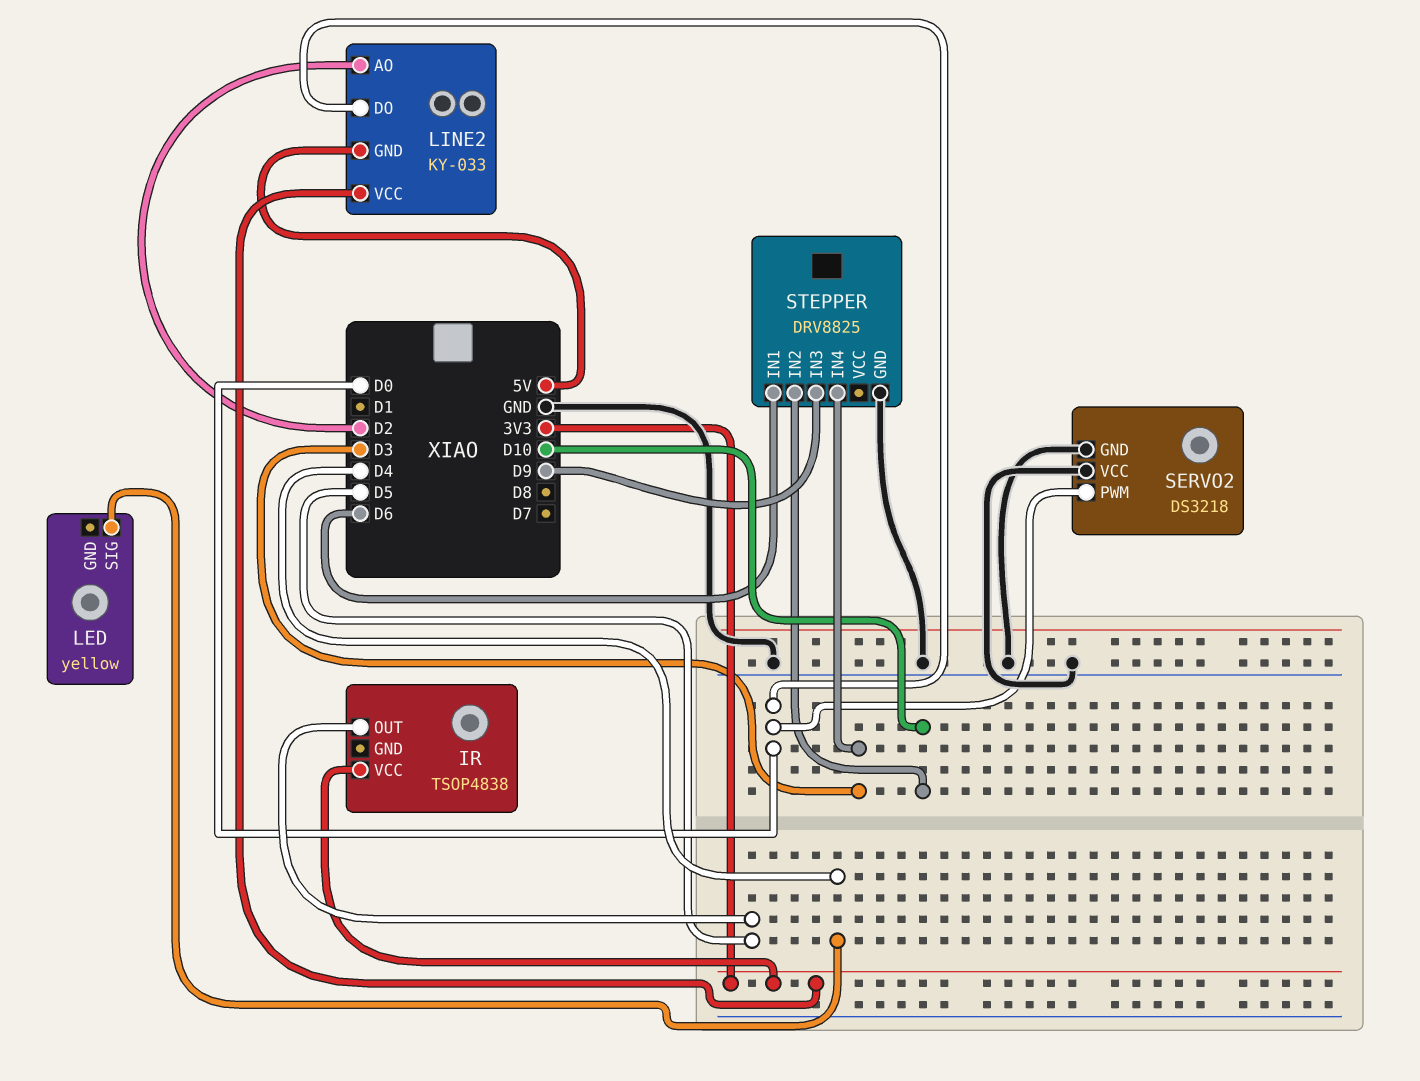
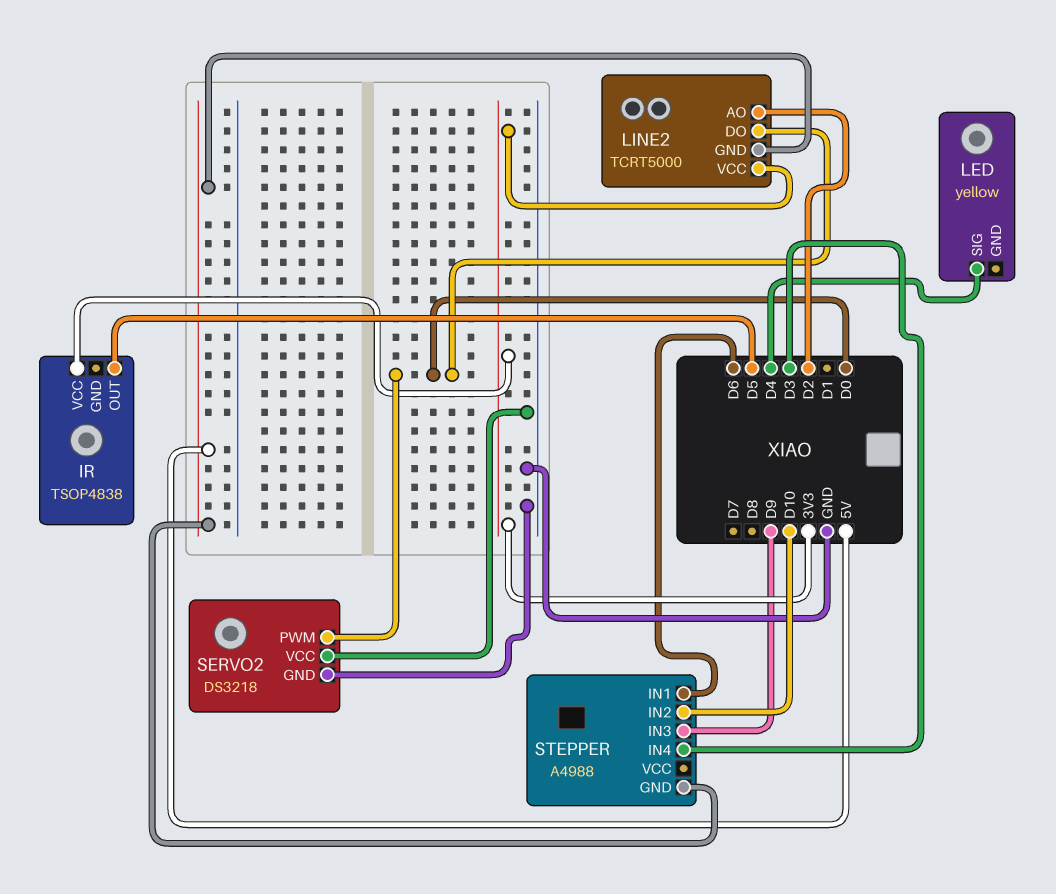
LINE2: KY-033 -> TCRT5000
STEPPER: DRV8825 -> A4988
STEPPER pin GND: GND -> 5V

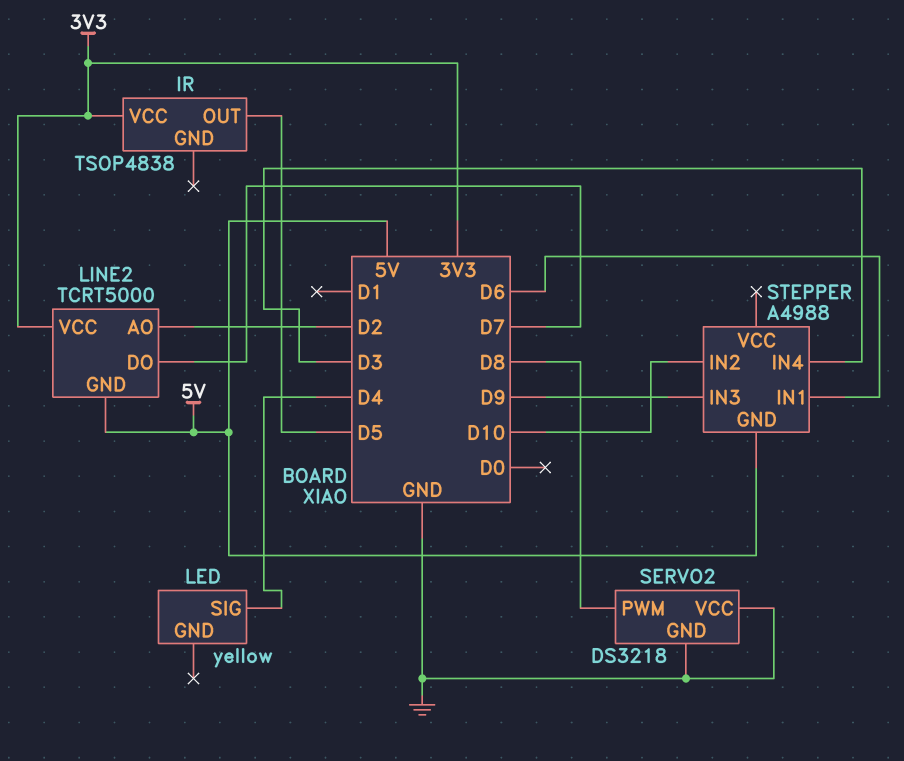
LINE2 pin DO: D0 -> D7
SERVO2 pin PWM: D0 -> D8

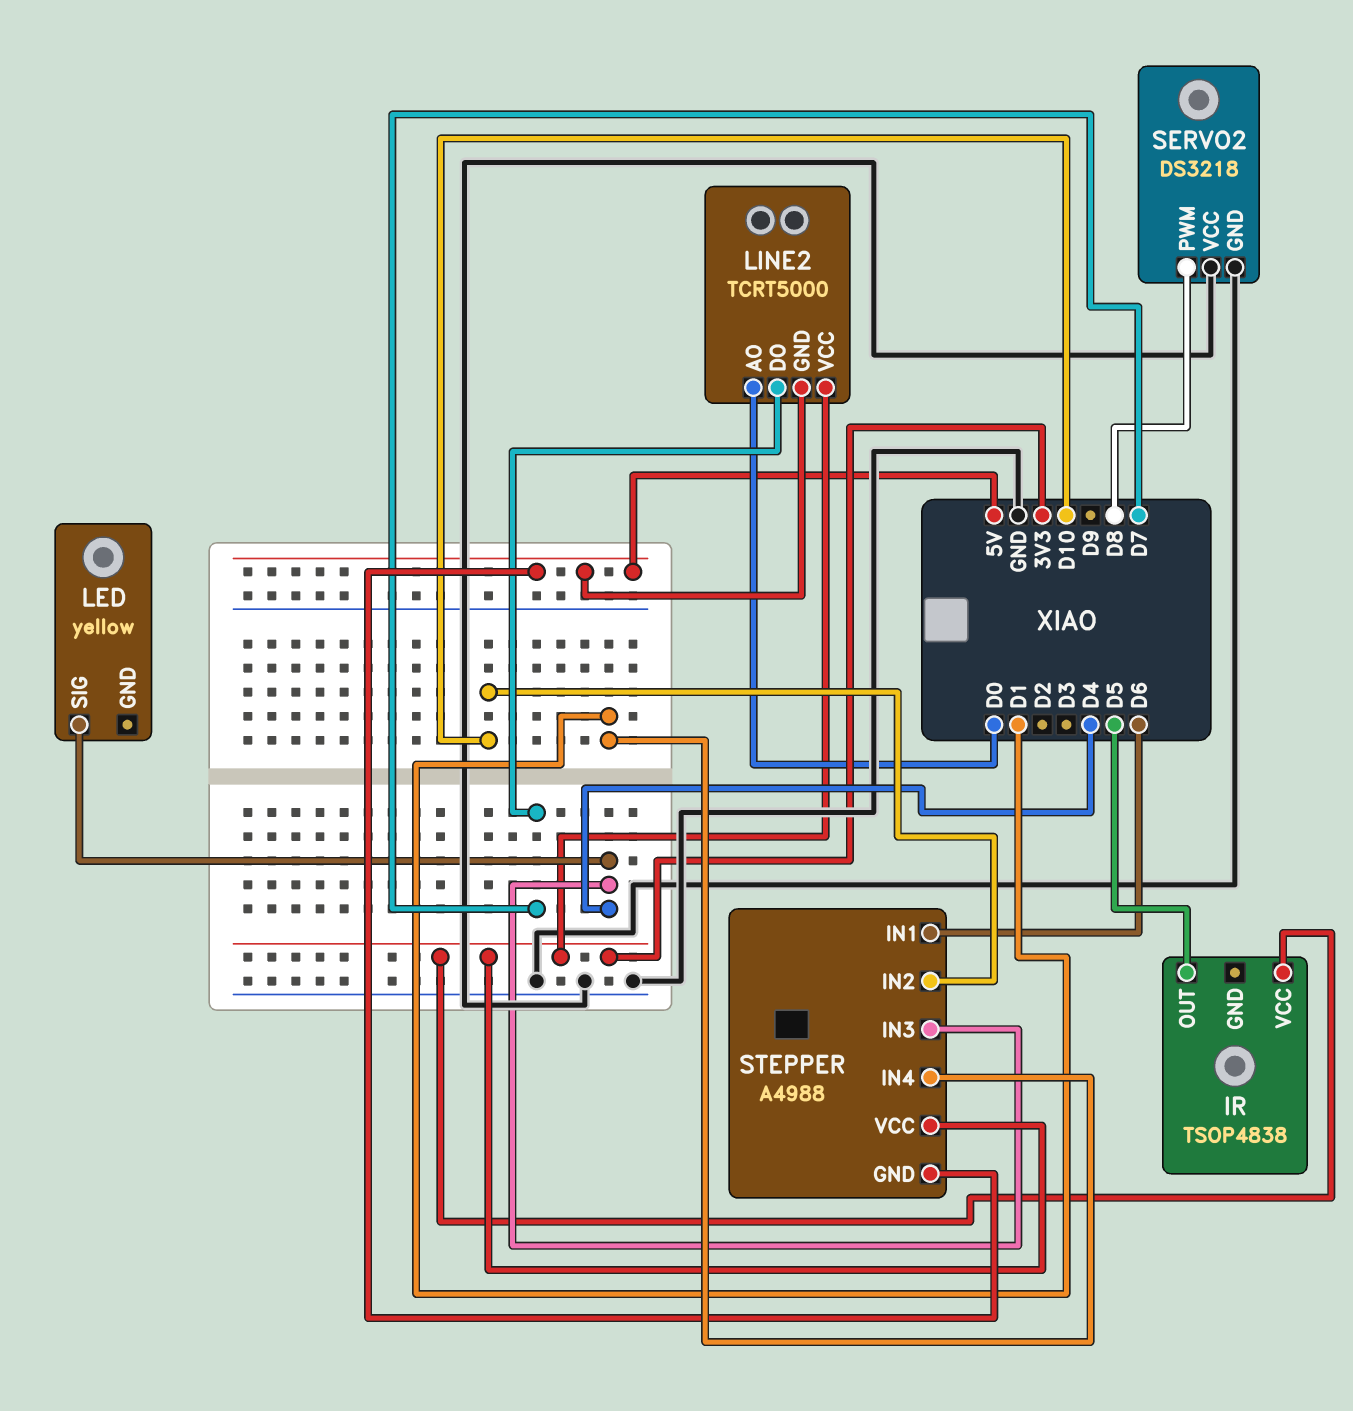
LINE2 pin AO: D2 -> D0
STEPPER pin IN3: D9 -> D4
STEPPER pin IN4: D3 -> D1
STEPPER pin VCC: none -> 3V3

